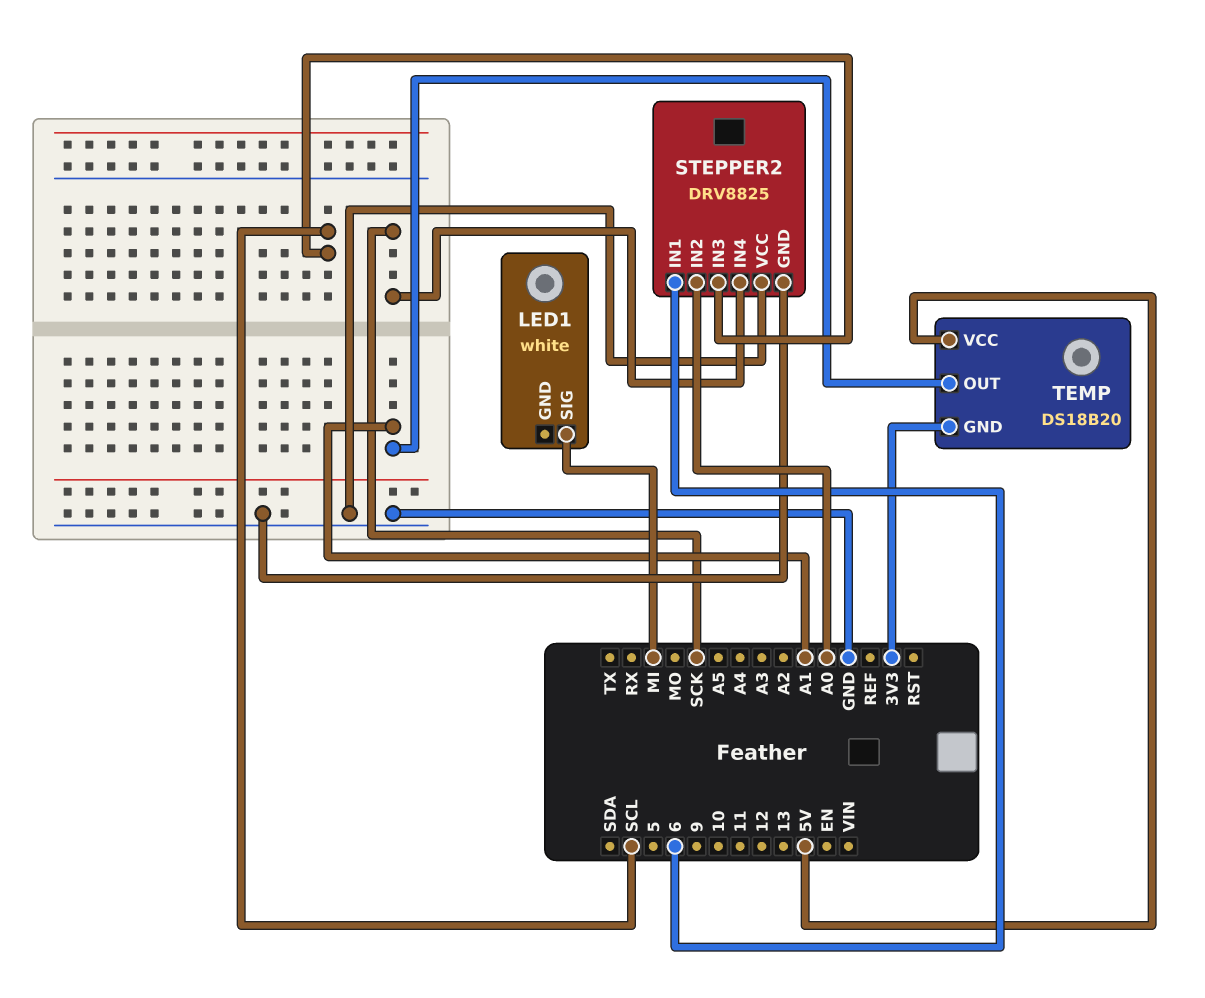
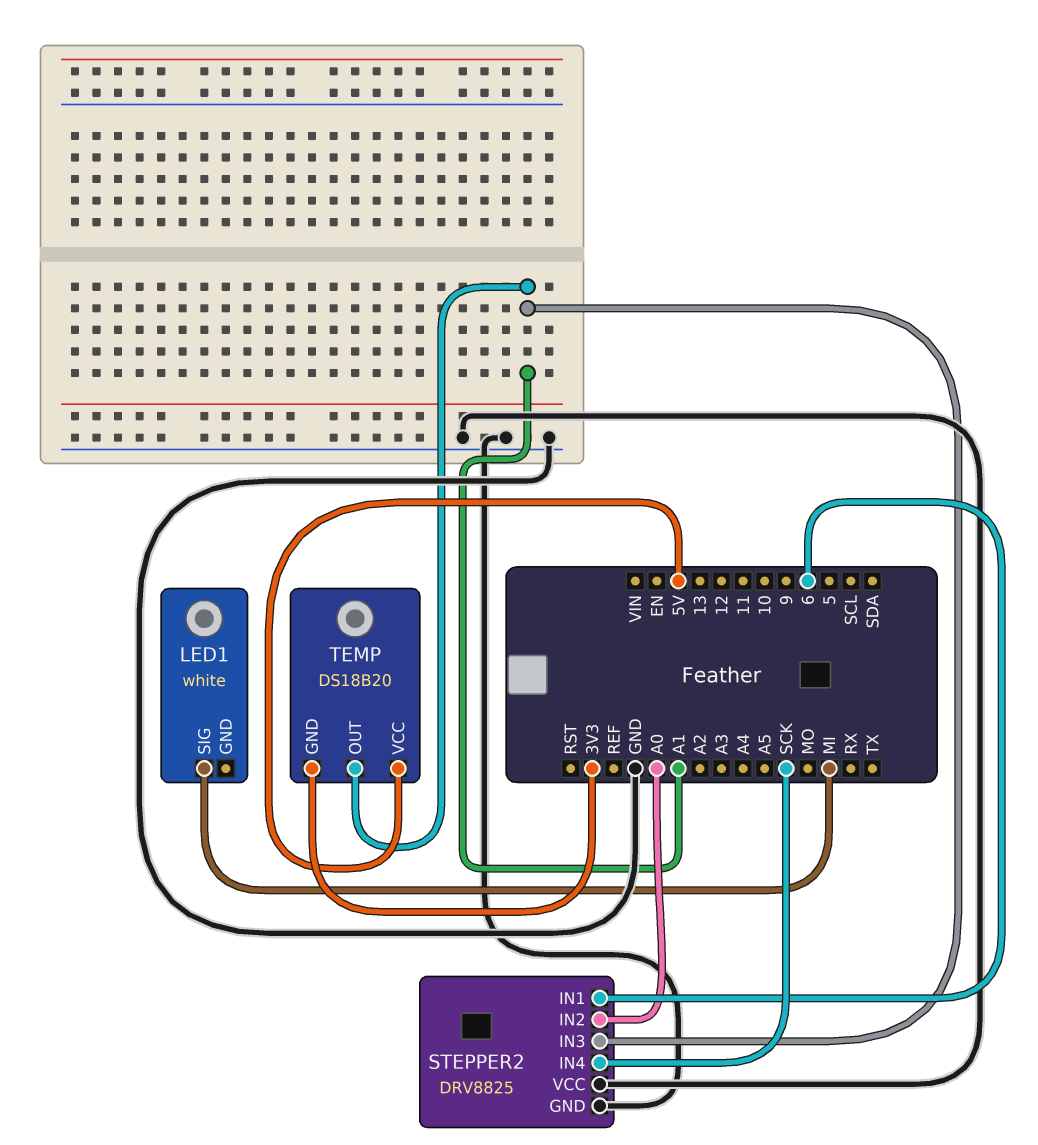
STEPPER2 pin IN3: SCL -> A1

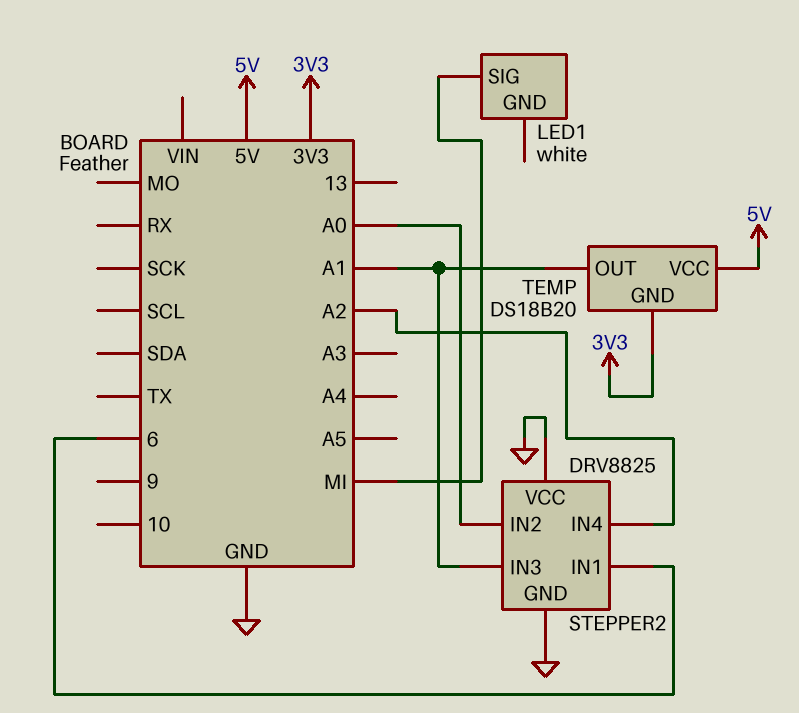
STEPPER2 pin IN4: SCK -> A2

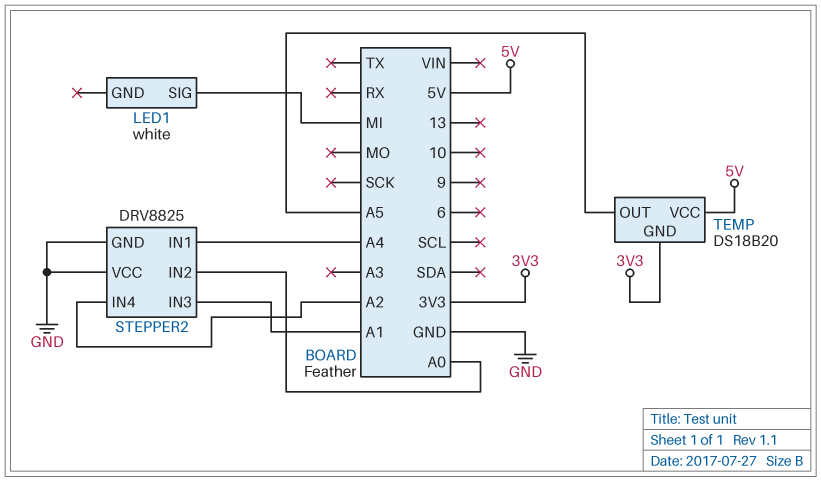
STEPPER2 pin IN1: 6 -> A4
TEMP pin OUT: A1 -> A5

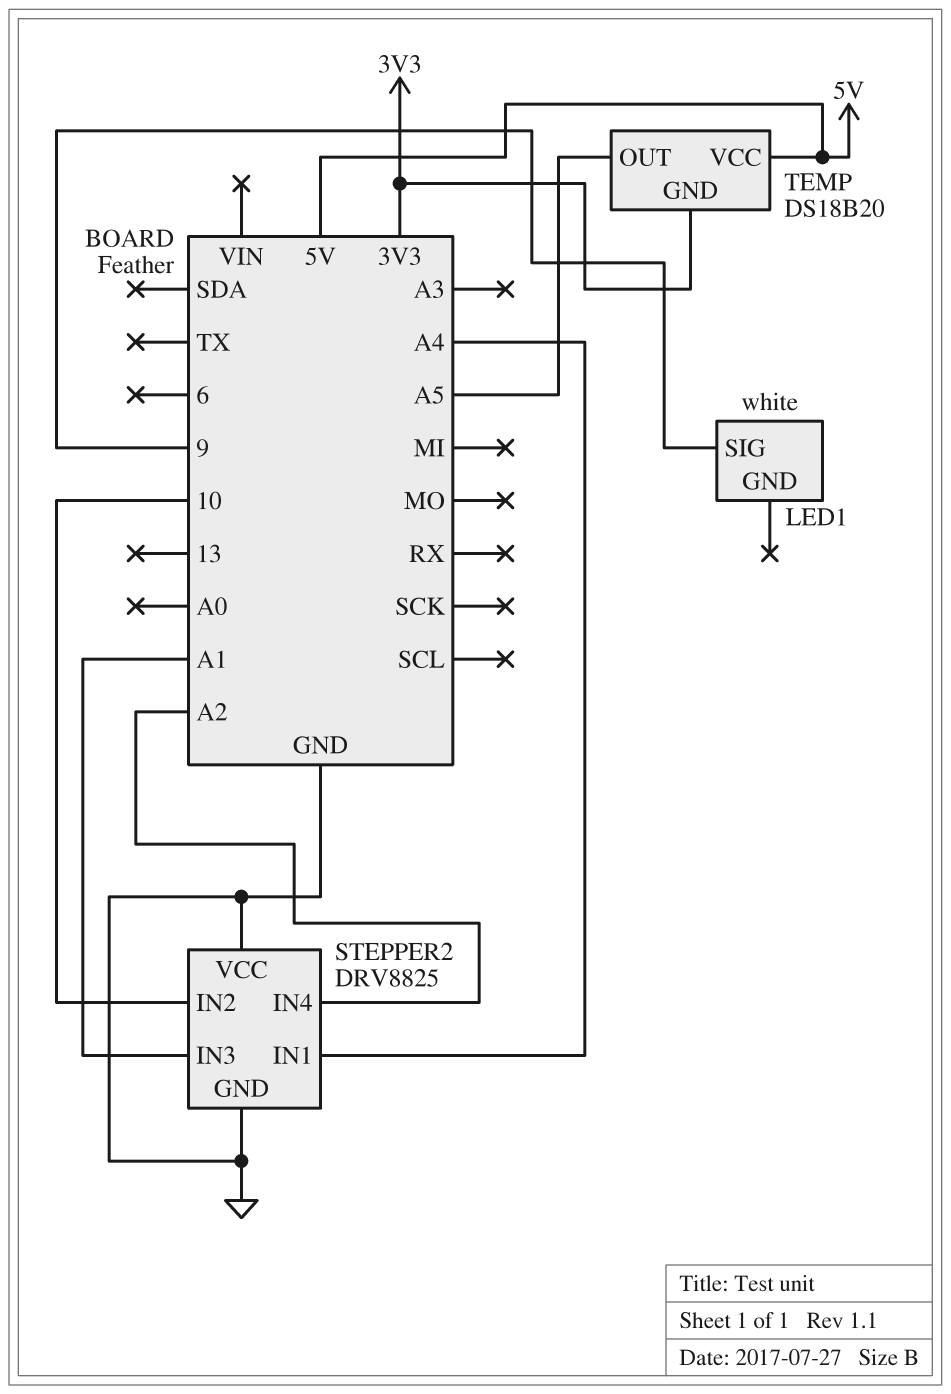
LED1 pin SIG: MI -> 9
STEPPER2 pin IN2: A0 -> 10

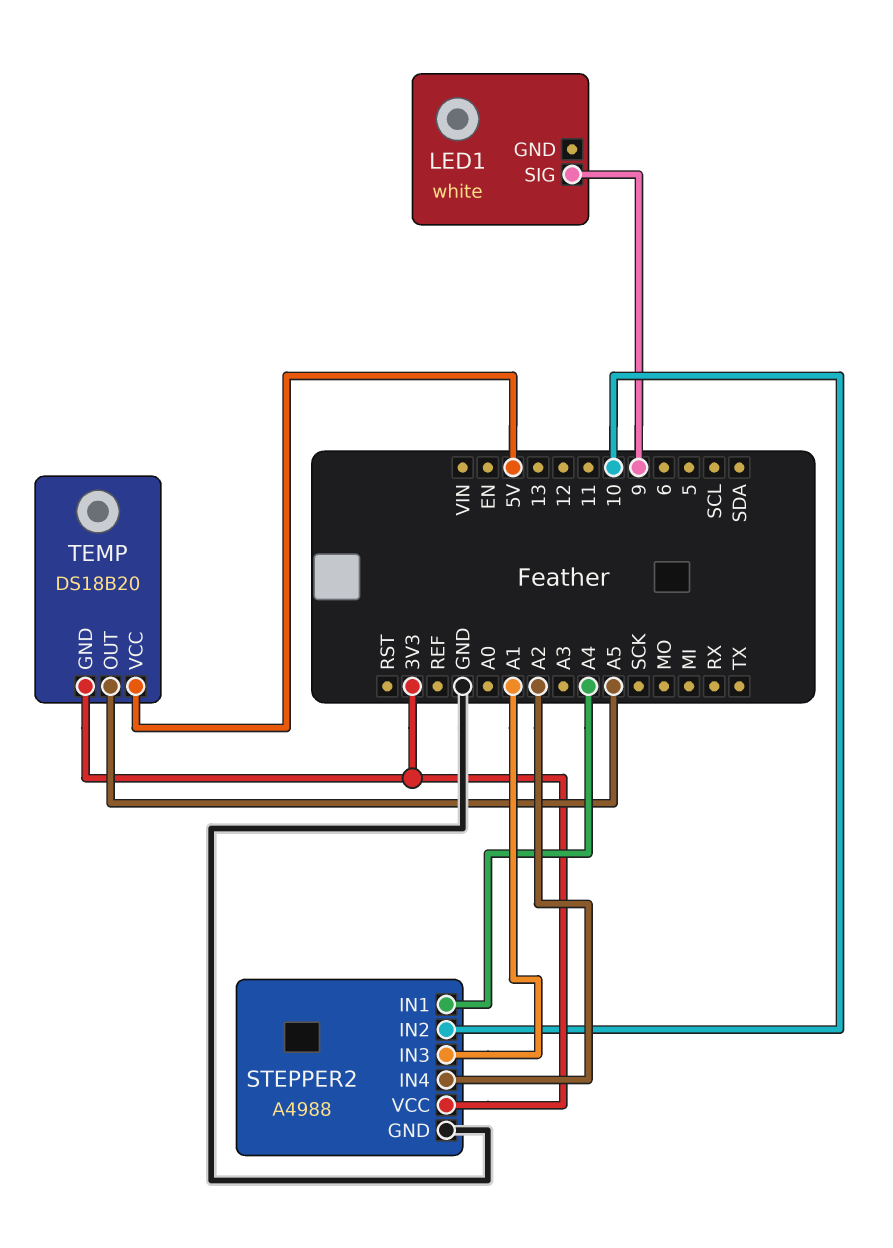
STEPPER2: DRV8825 -> A4988
STEPPER2 pin VCC: GND -> 3V3

